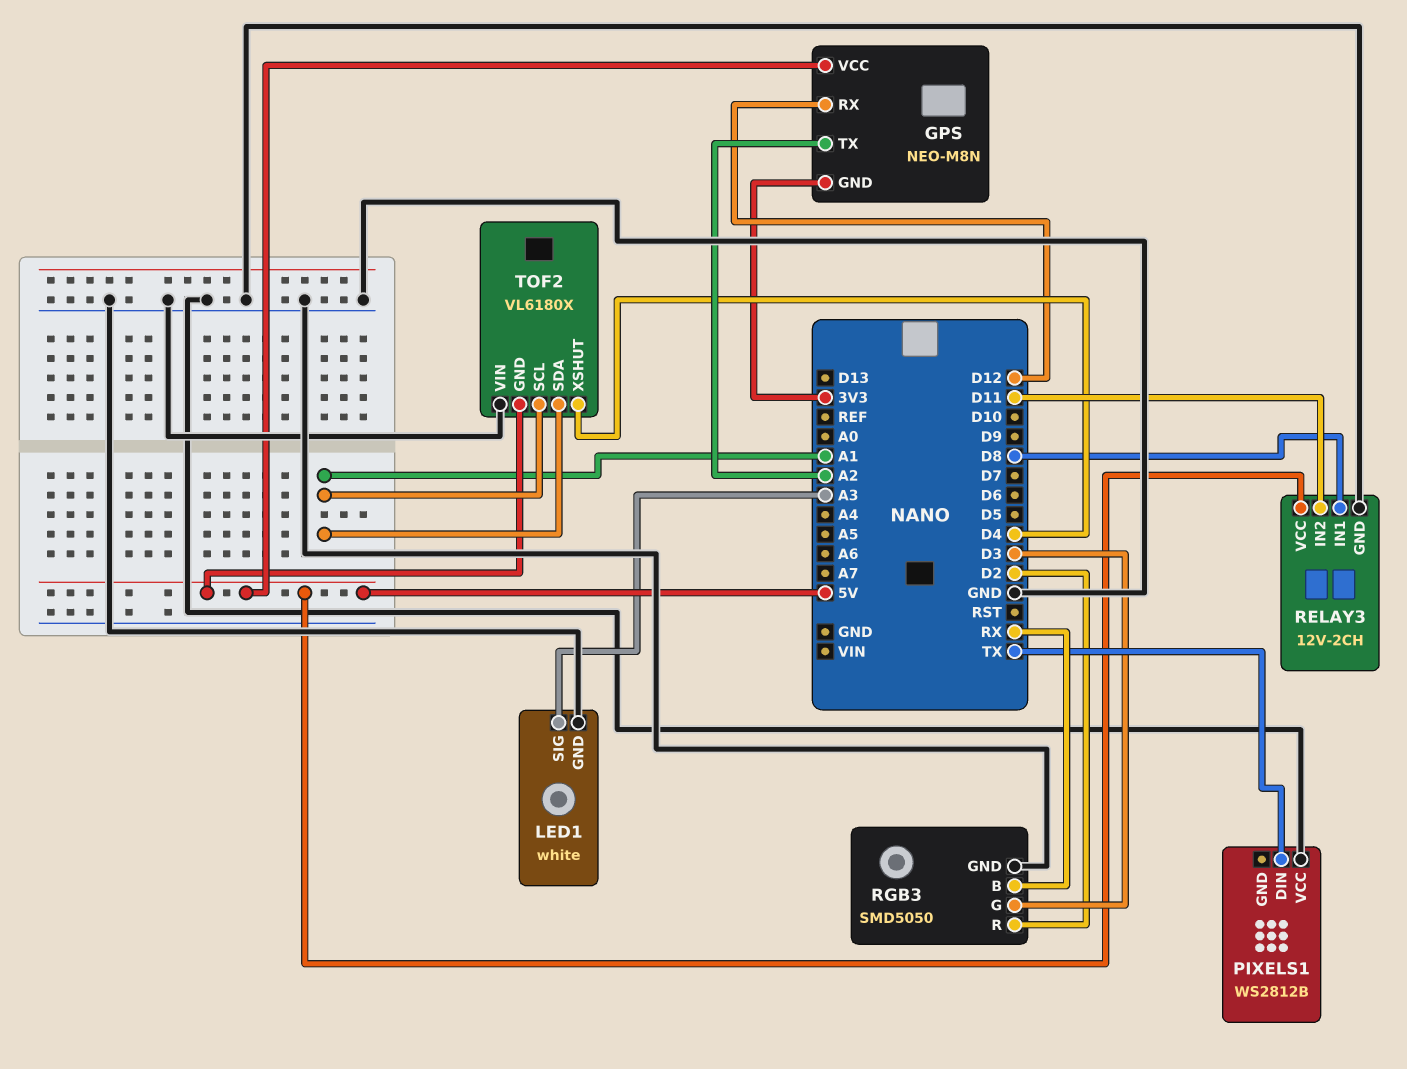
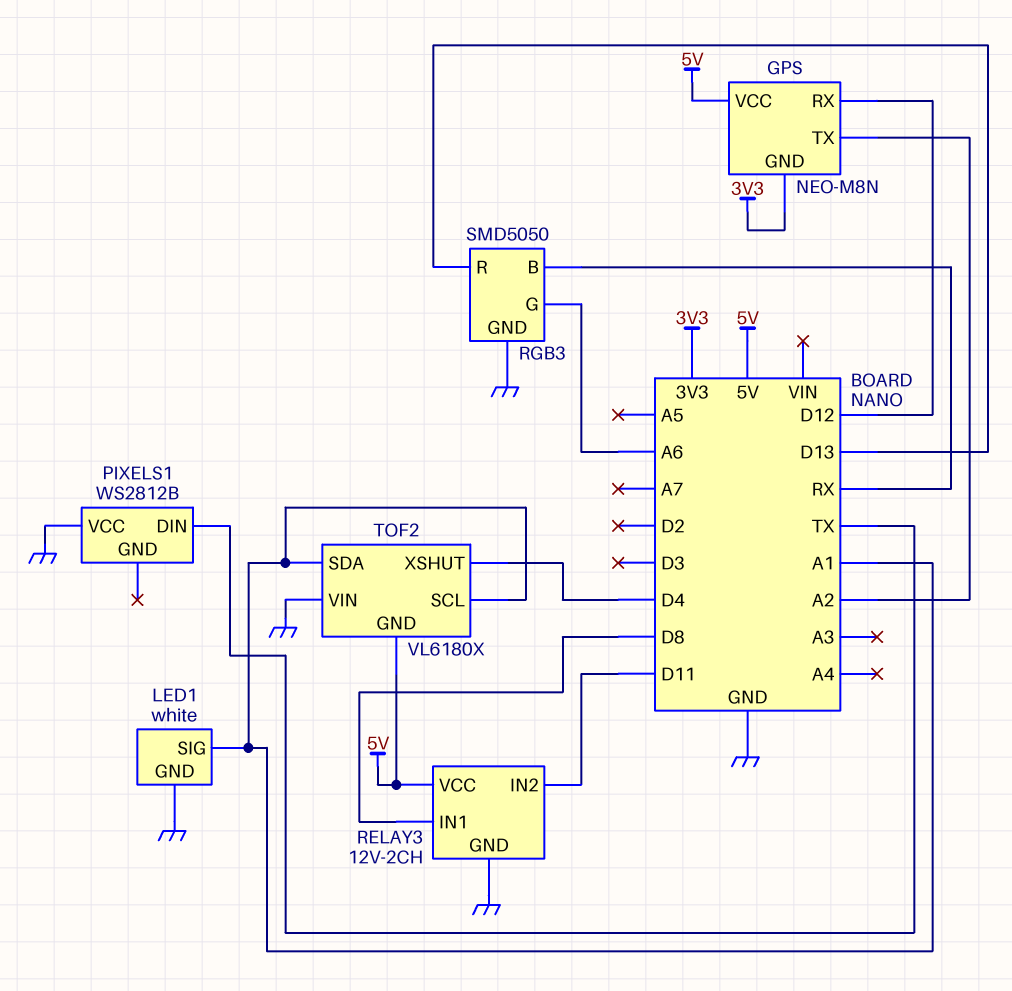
LED1 pin SIG: A3 -> A1
RGB3 pin G: D3 -> A6
RGB3 pin R: D2 -> D13

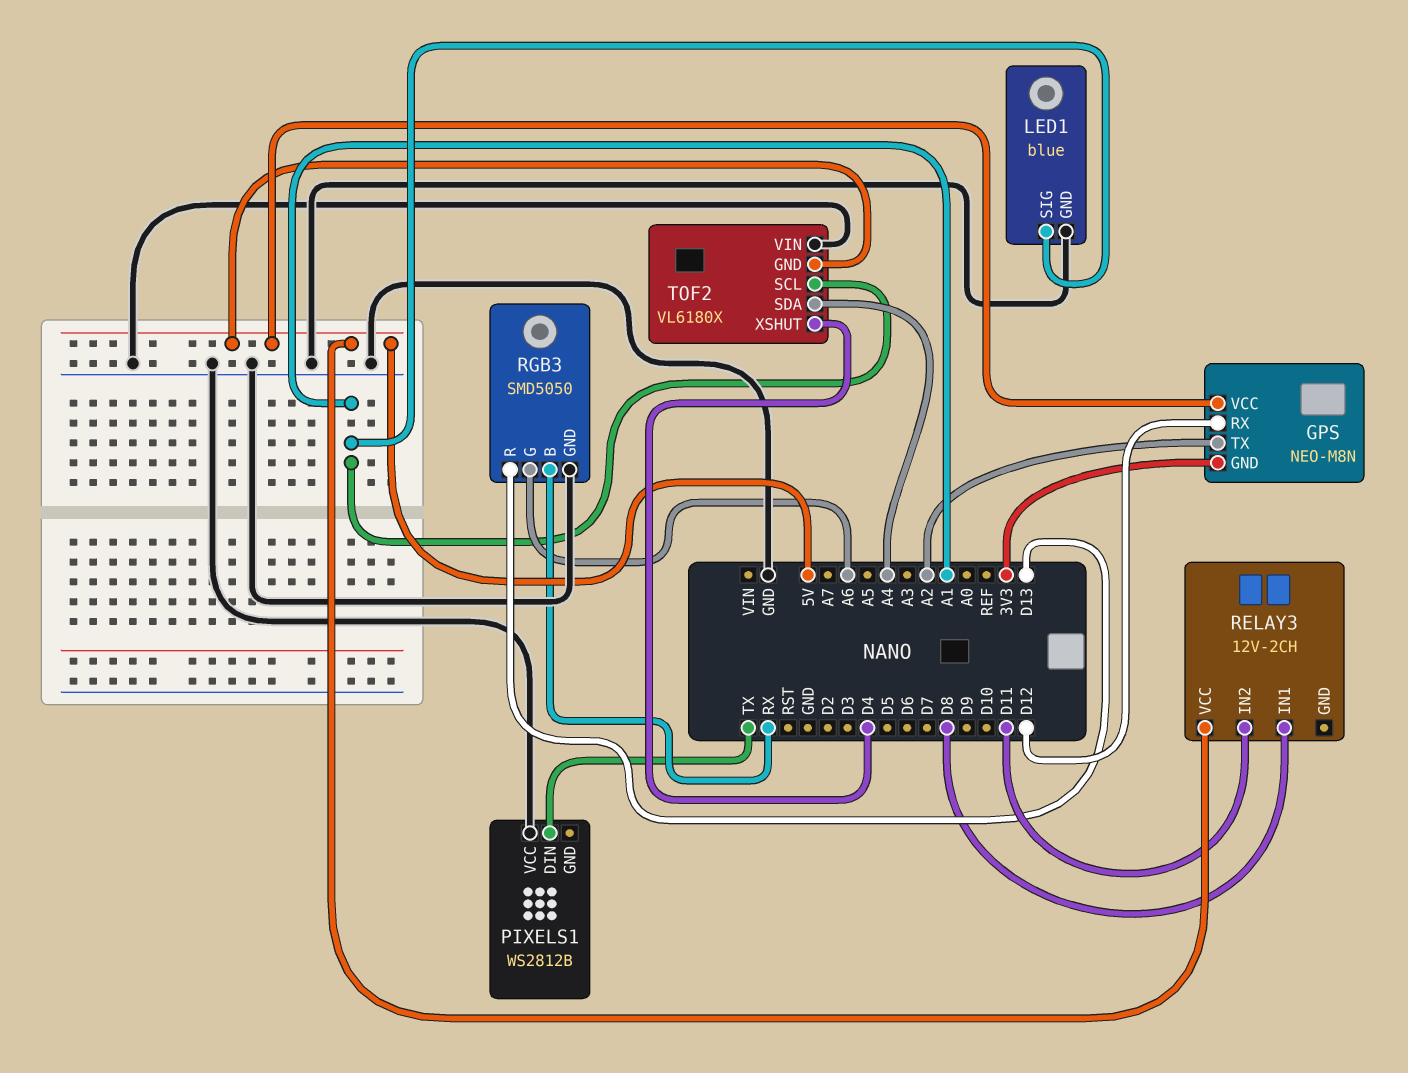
LED1: white -> blue
RELAY3 pin GND: GND -> none
TOF2 pin SDA: A1 -> A4

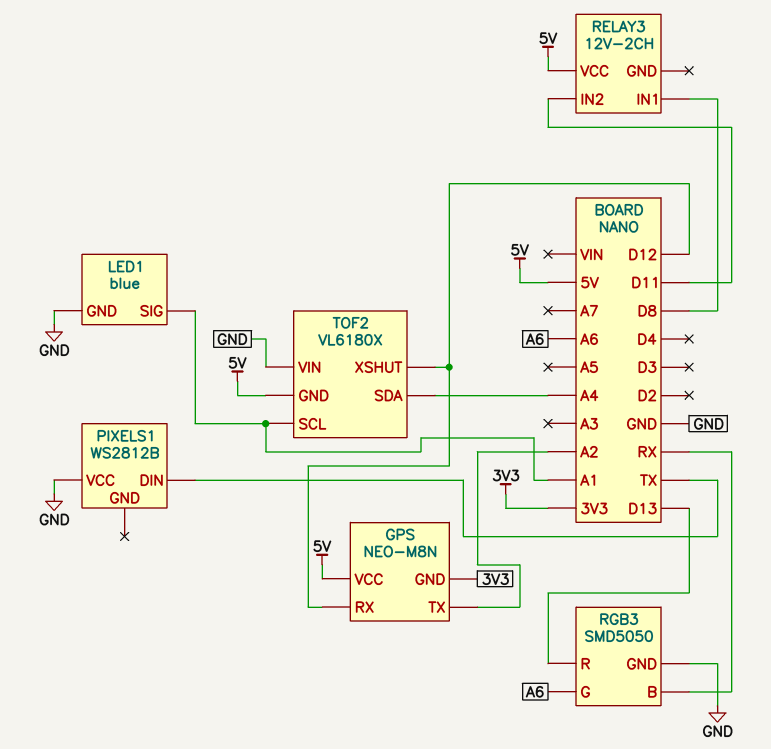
TOF2 pin XSHUT: D4 -> D12

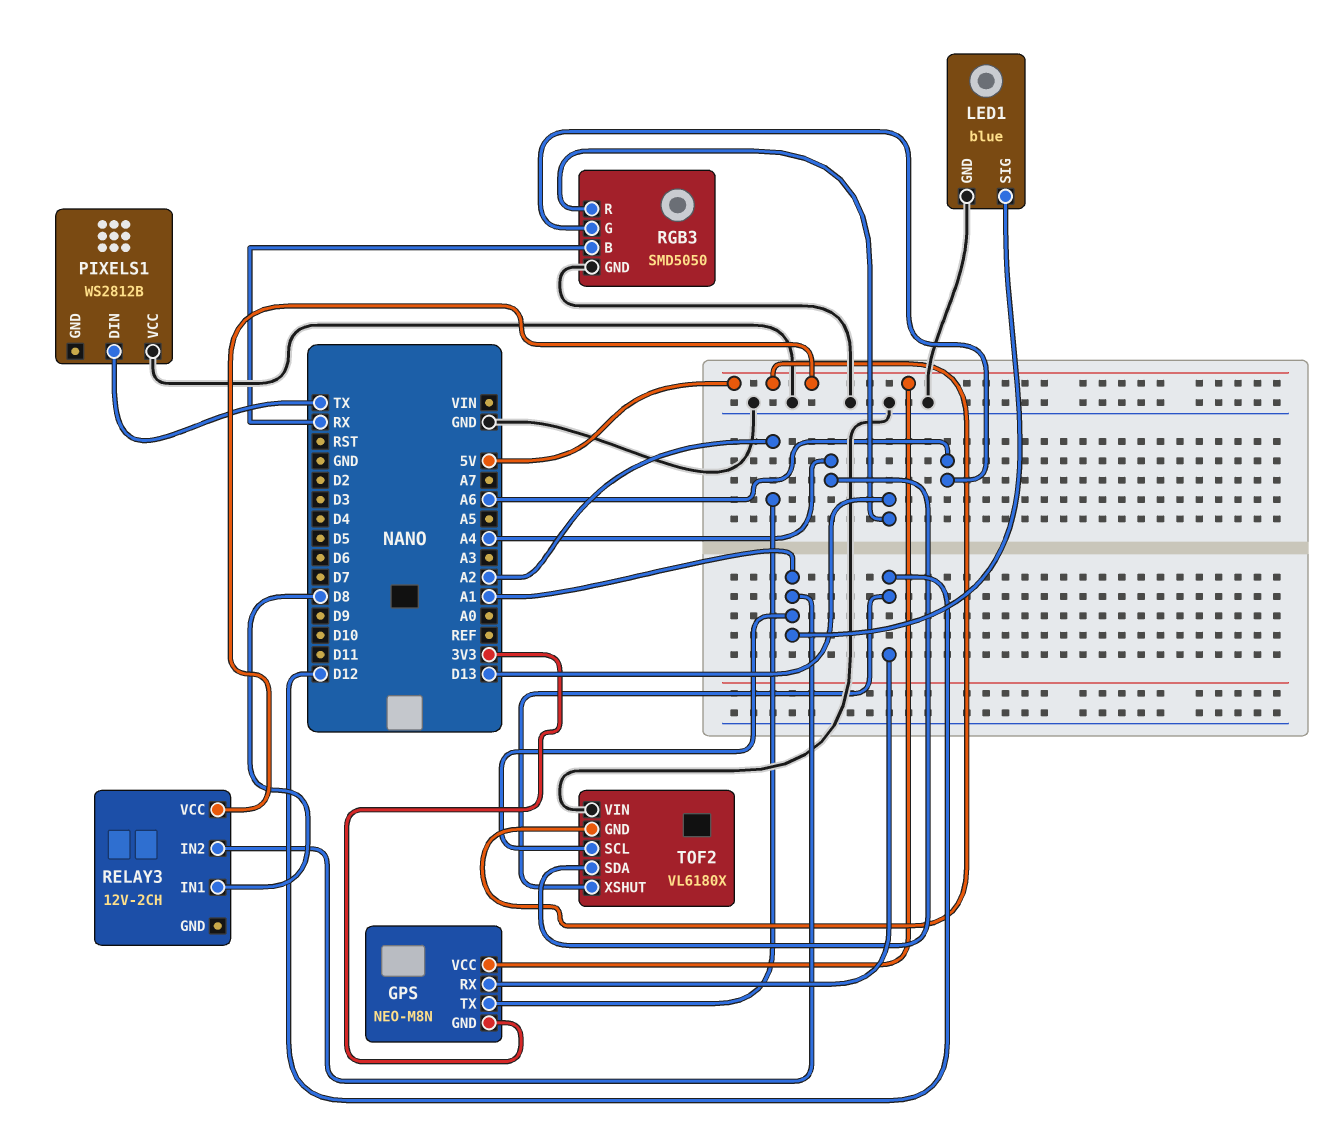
RELAY3 pin IN2: D11 -> A1

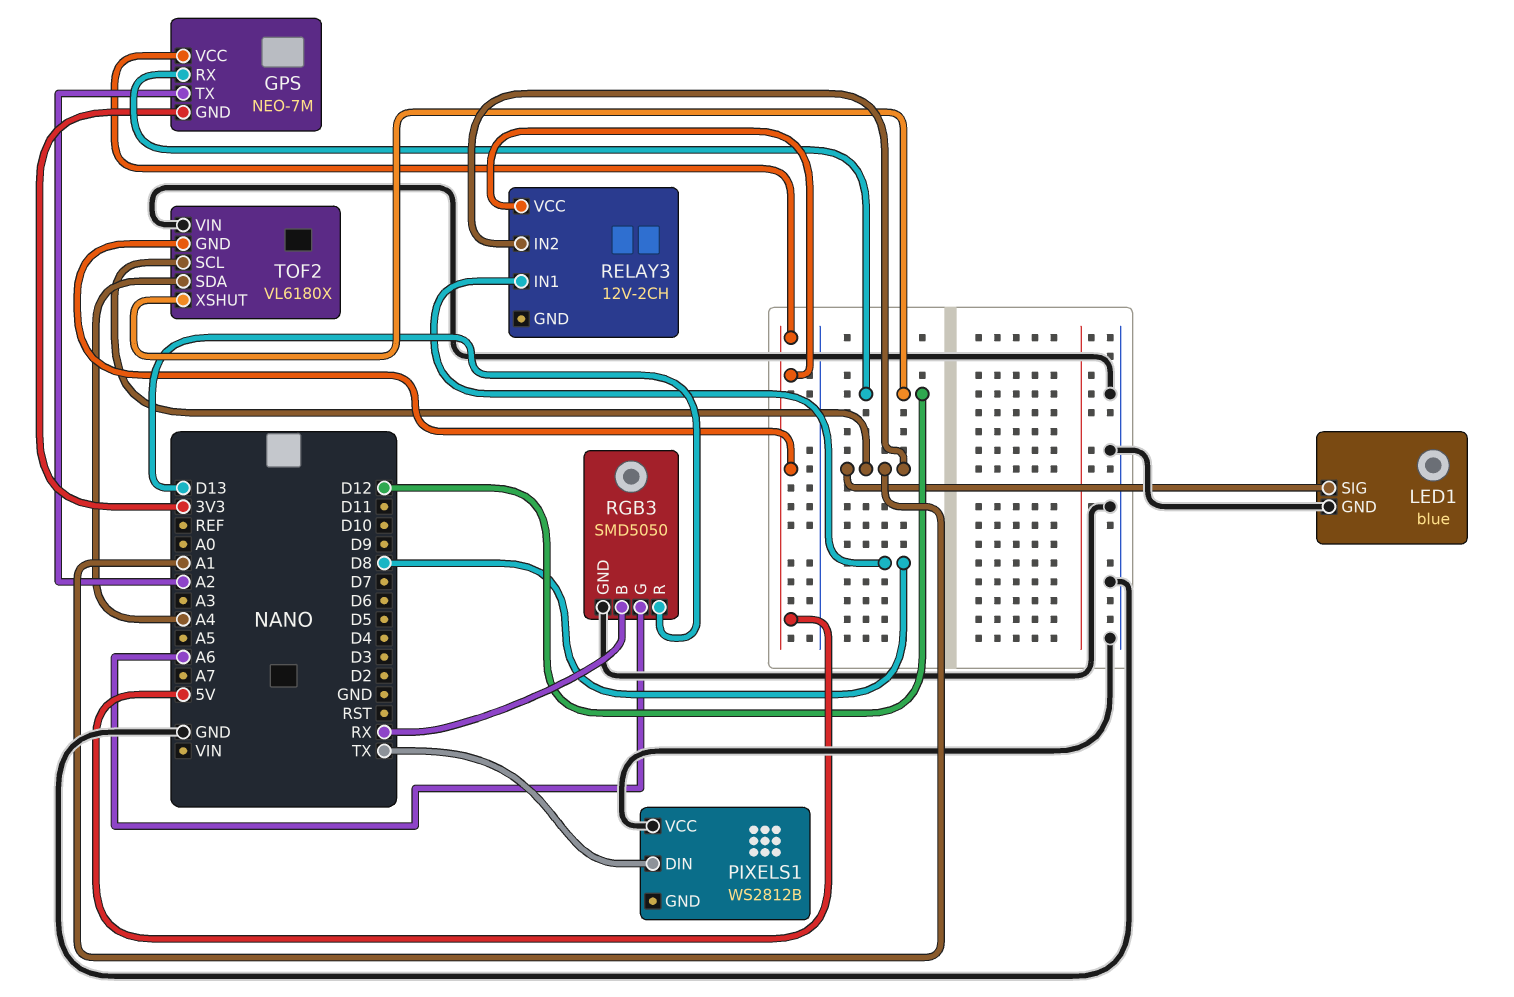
GPS: NEO-M8N -> NEO-7M

